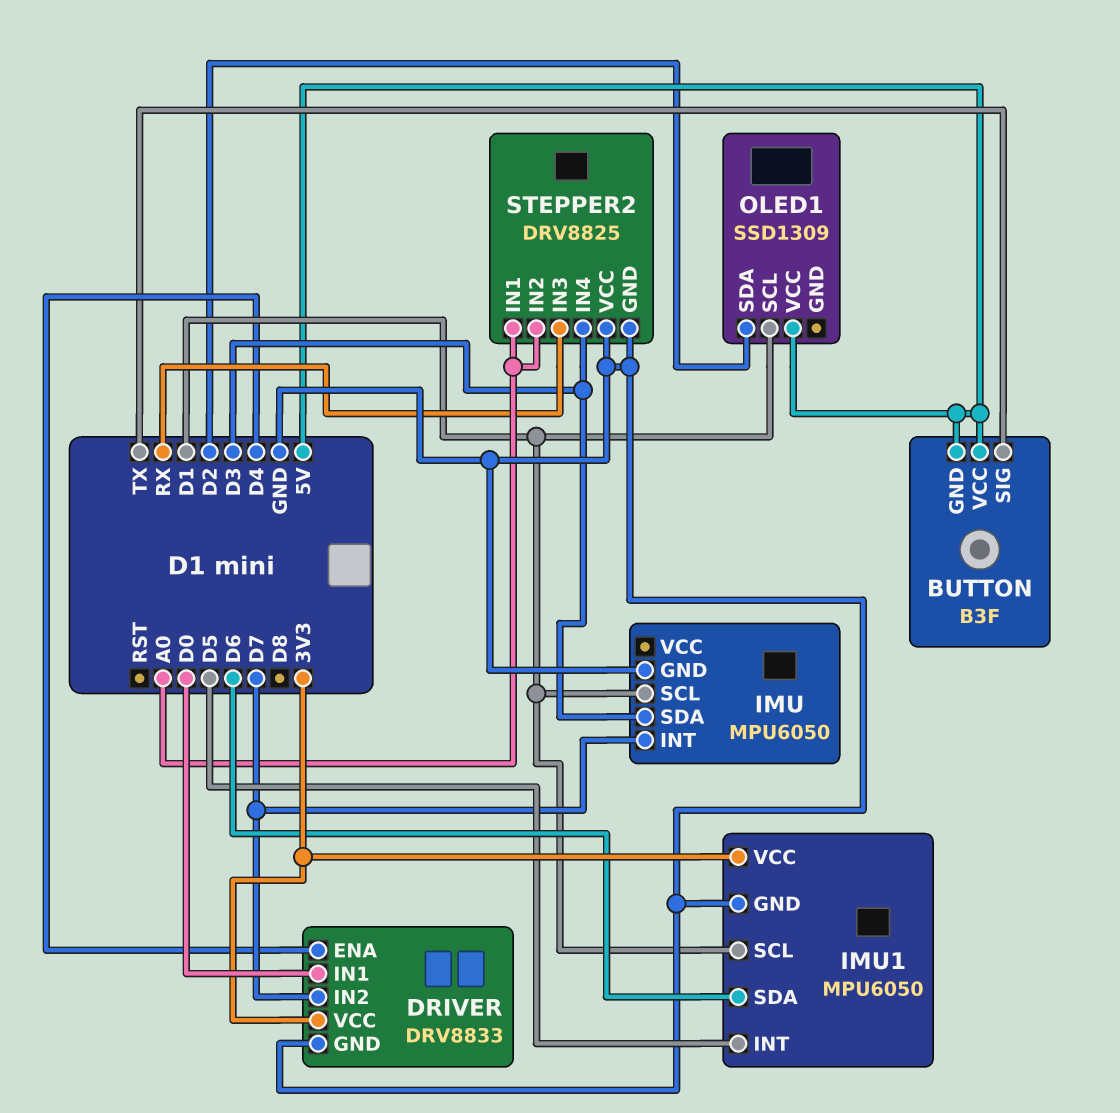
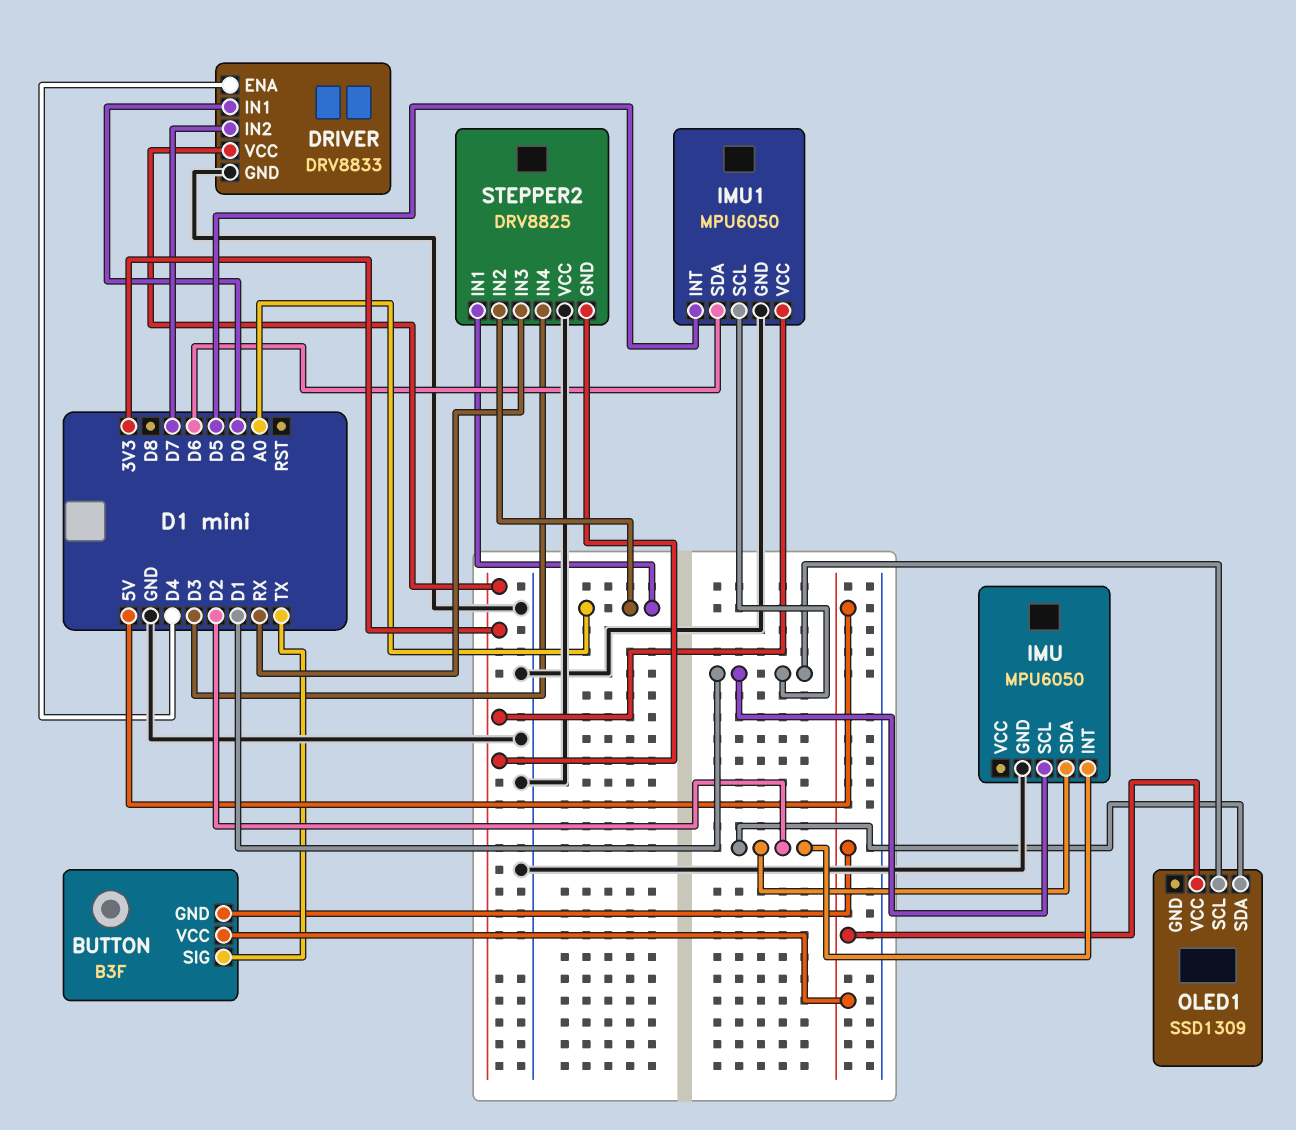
IMU pin INT: D7 -> D2
IMU pin SDA: D3 -> D2
STEPPER2 pin GND: GND -> 3V3

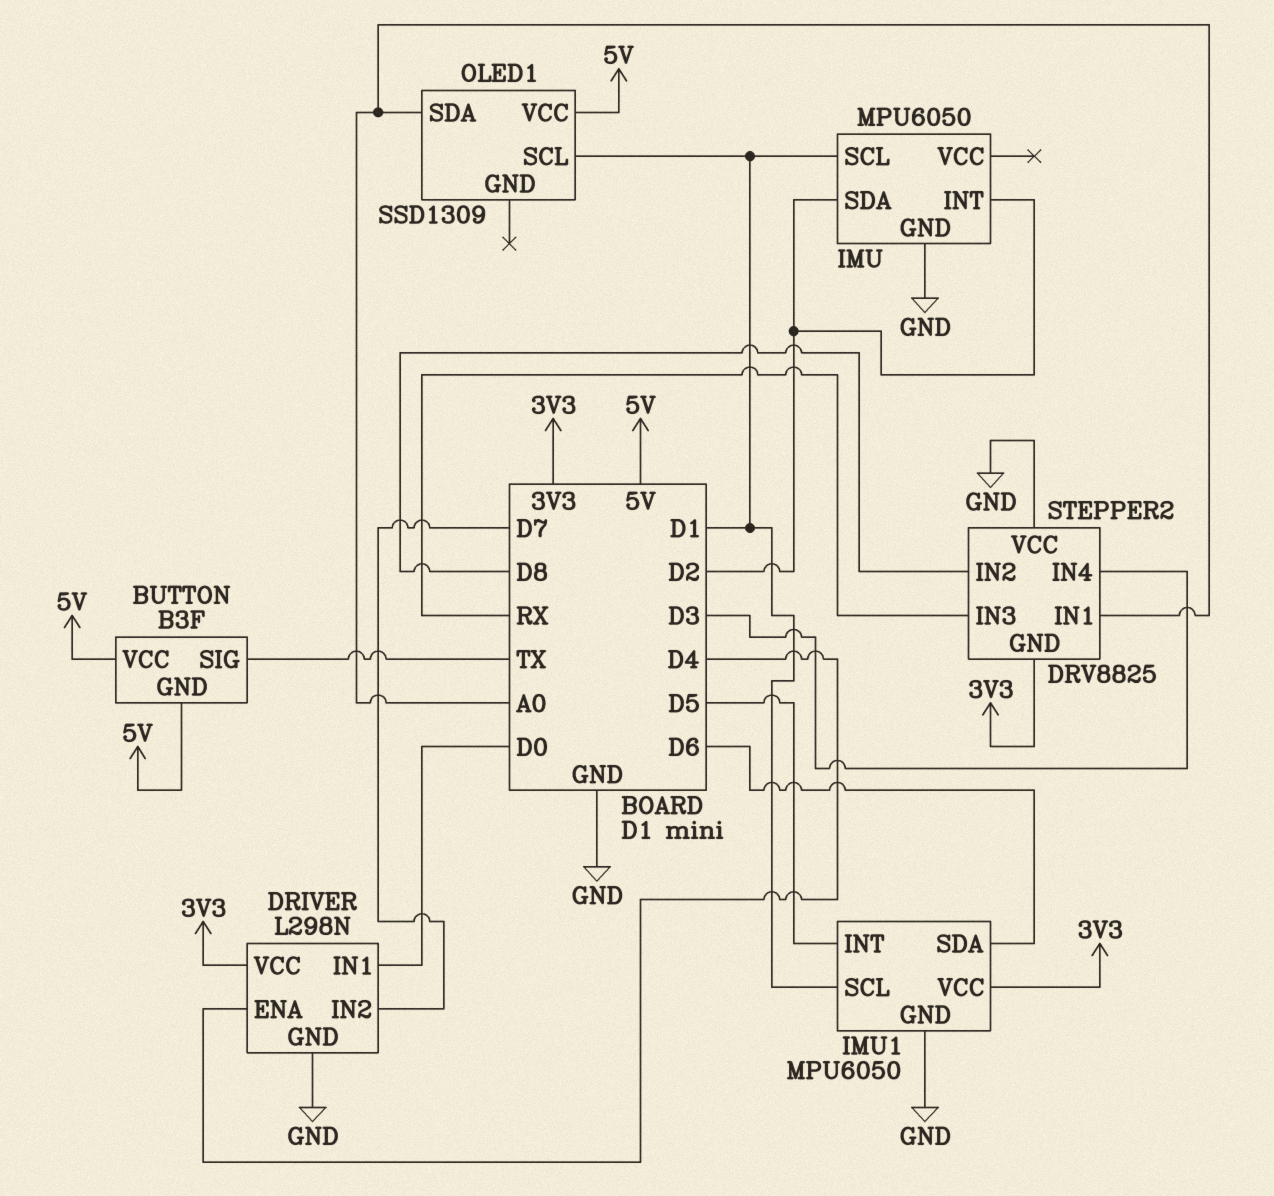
DRIVER: DRV8833 -> L298N
OLED1 pin SDA: D2 -> A0
STEPPER2 pin IN2: A0 -> D8

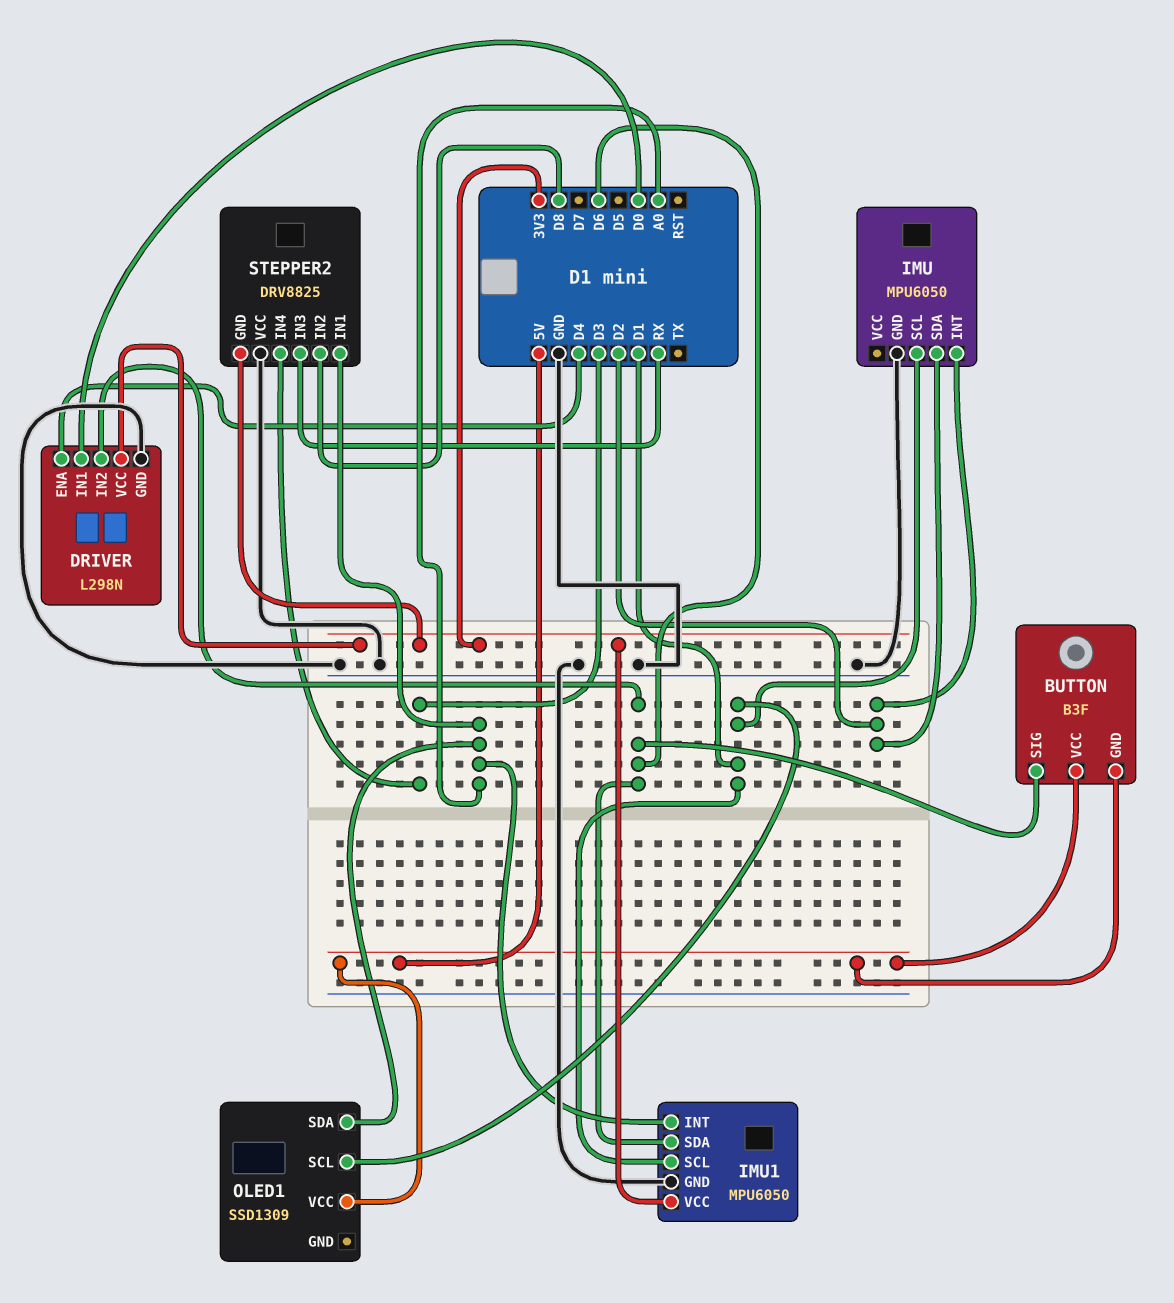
BUTTON pin SIG: TX -> D6
DRIVER pin IN2: D7 -> D6
IMU1 pin INT: D5 -> A0

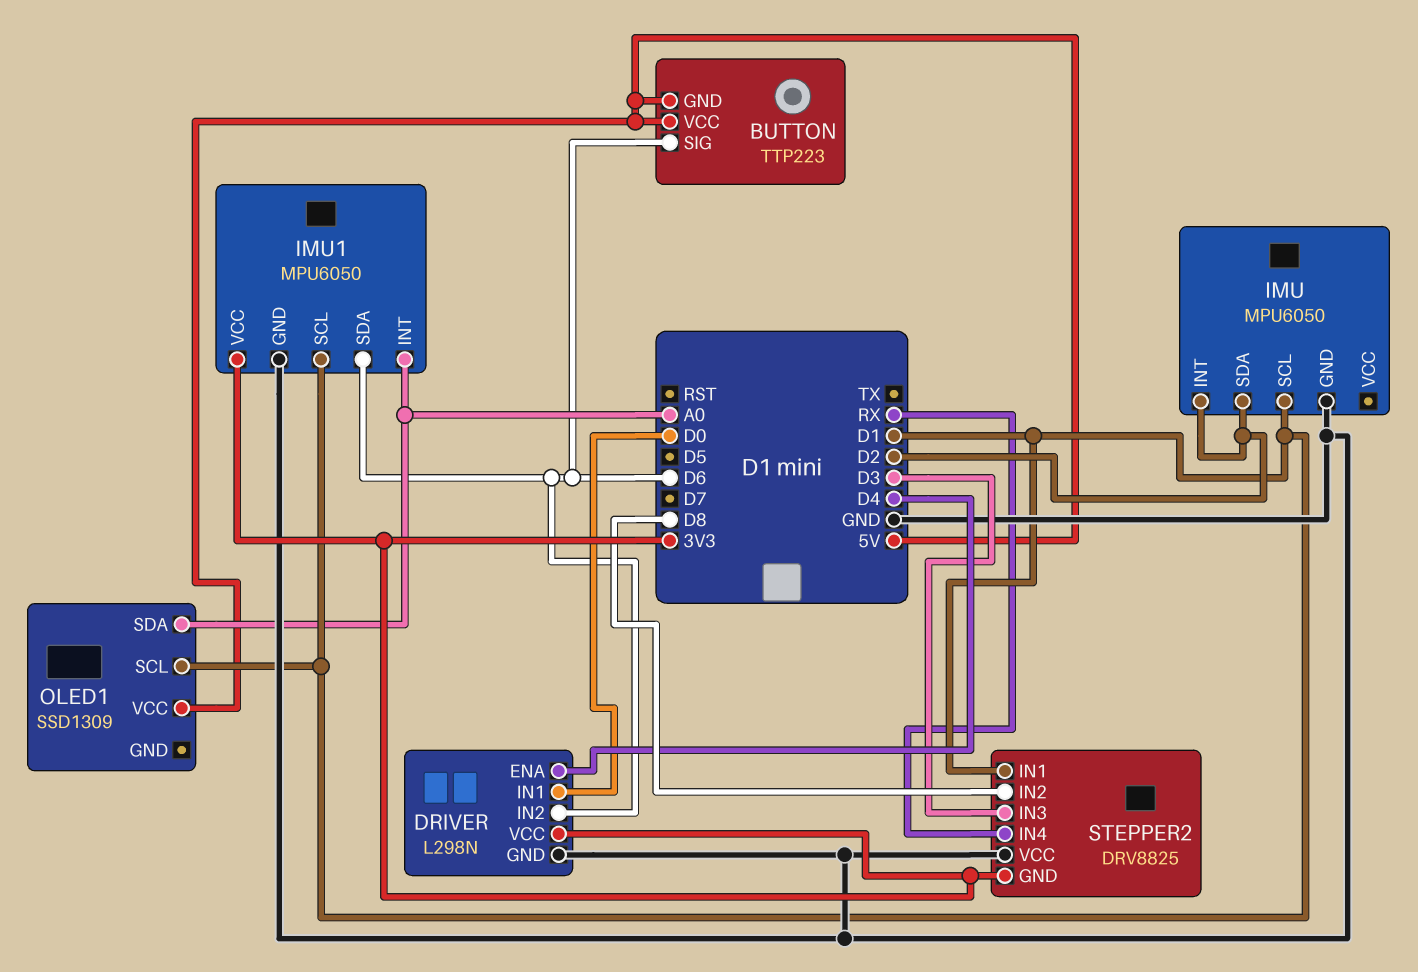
BUTTON: B3F -> TTP223
STEPPER2 pin IN1: A0 -> D1
STEPPER2 pin IN3: RX -> D3
STEPPER2 pin IN4: D3 -> RX

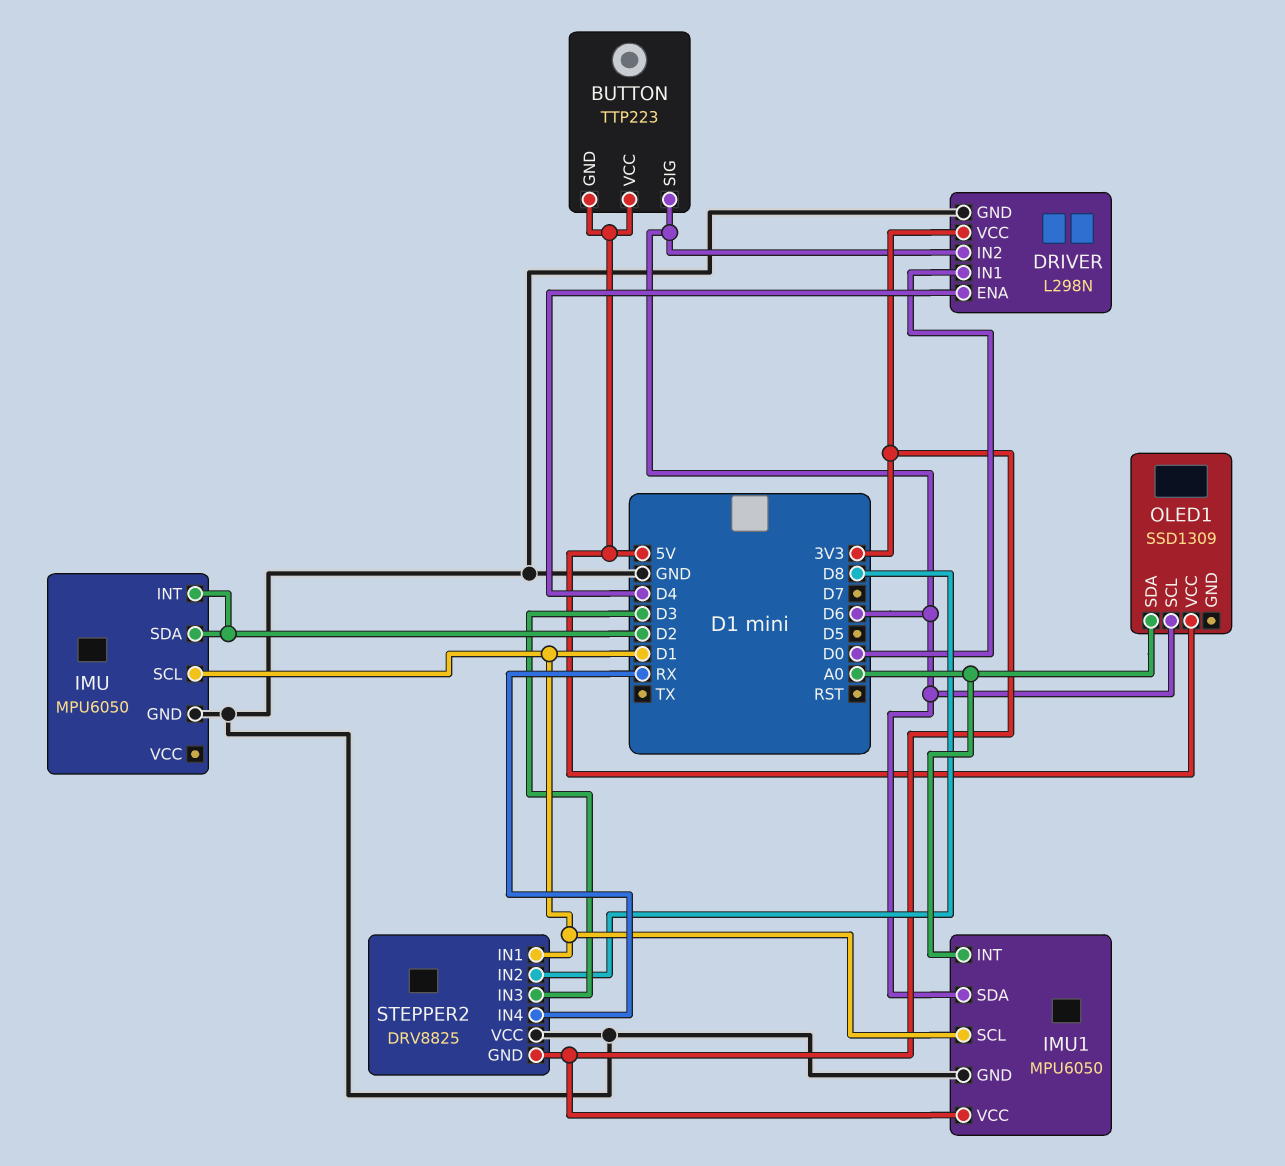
OLED1 pin SCL: D1 -> D6

